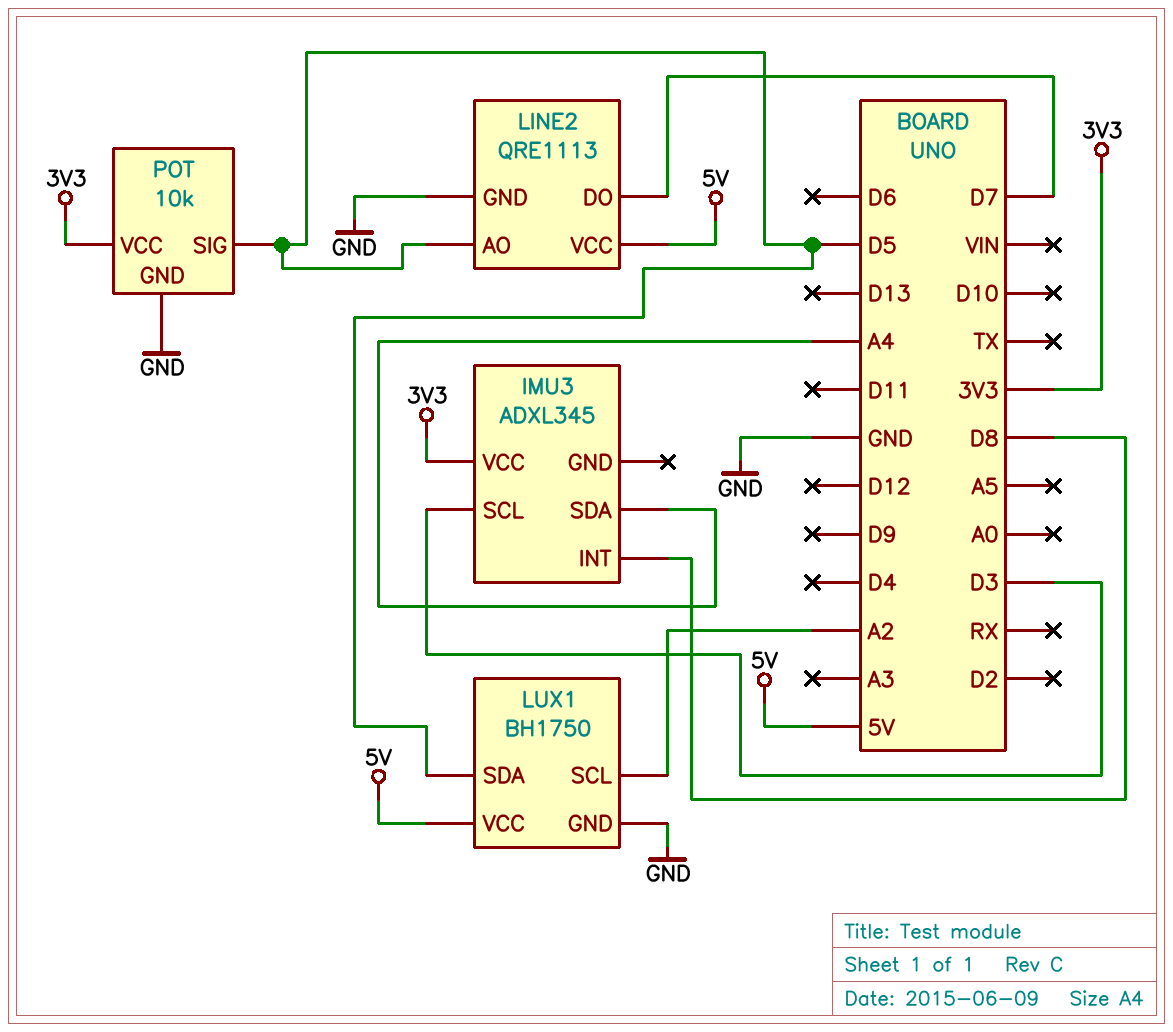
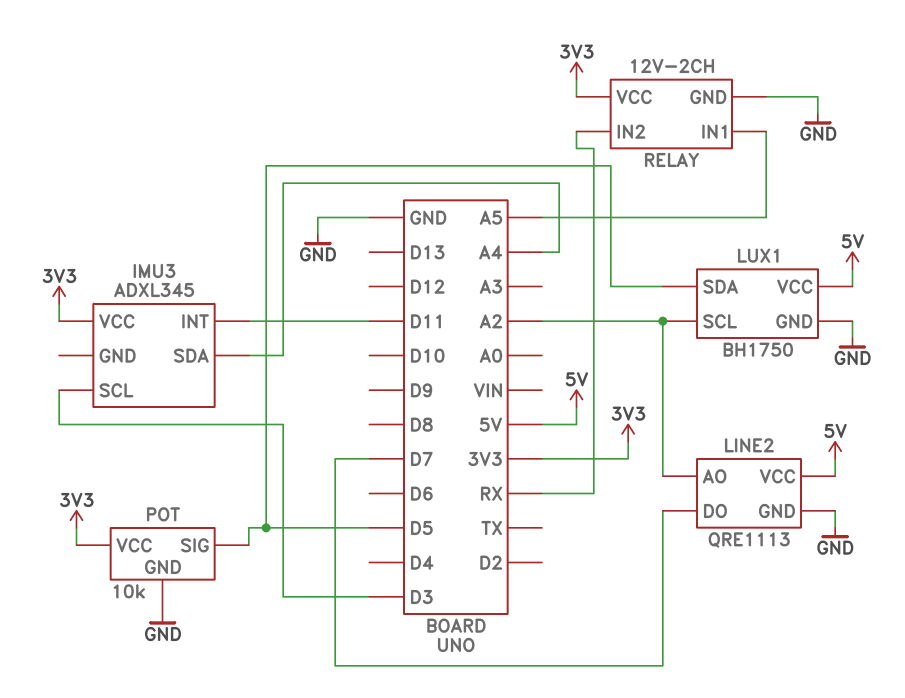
IMU3 pin INT: D8 -> D11
LINE2 pin AO: D5 -> A2
RELAY: none -> 12V-2CH
RELAY pin GND: none -> GND
RELAY pin IN1: none -> A5
RELAY pin IN2: none -> RX
RELAY pin VCC: none -> 3V3

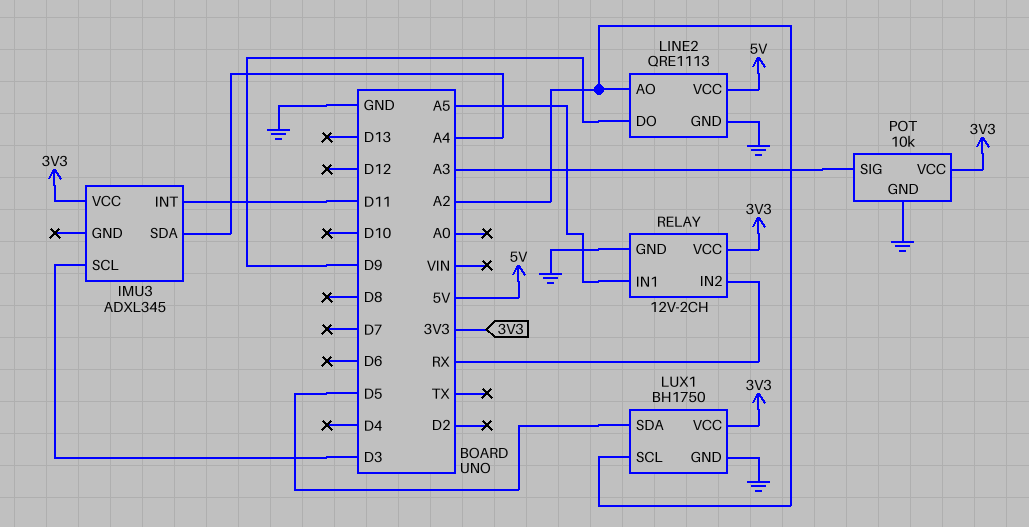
LINE2 pin DO: D7 -> D9
LUX1 pin VCC: 5V -> 3V3
POT pin SIG: D5 -> A3

